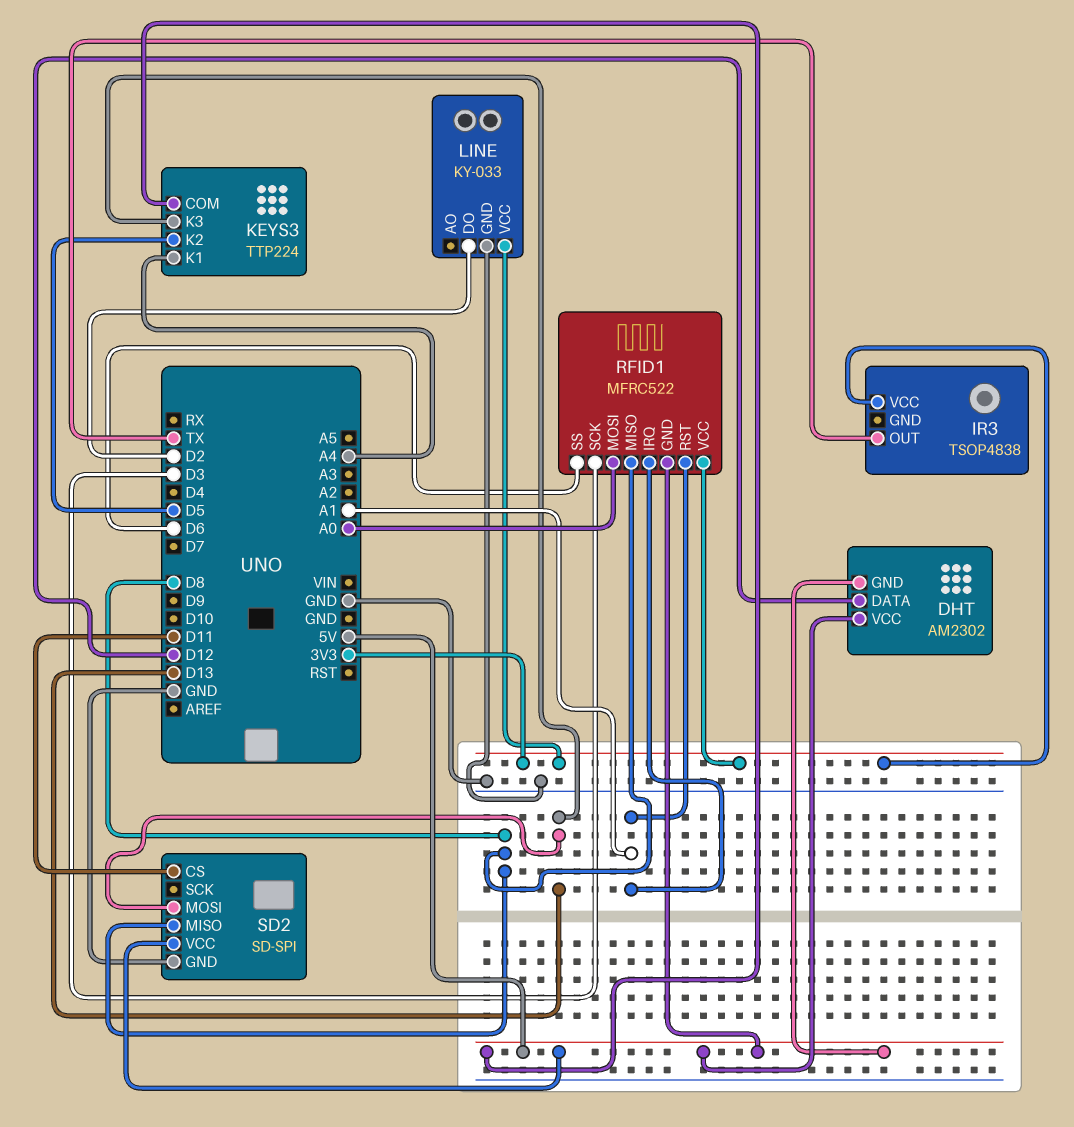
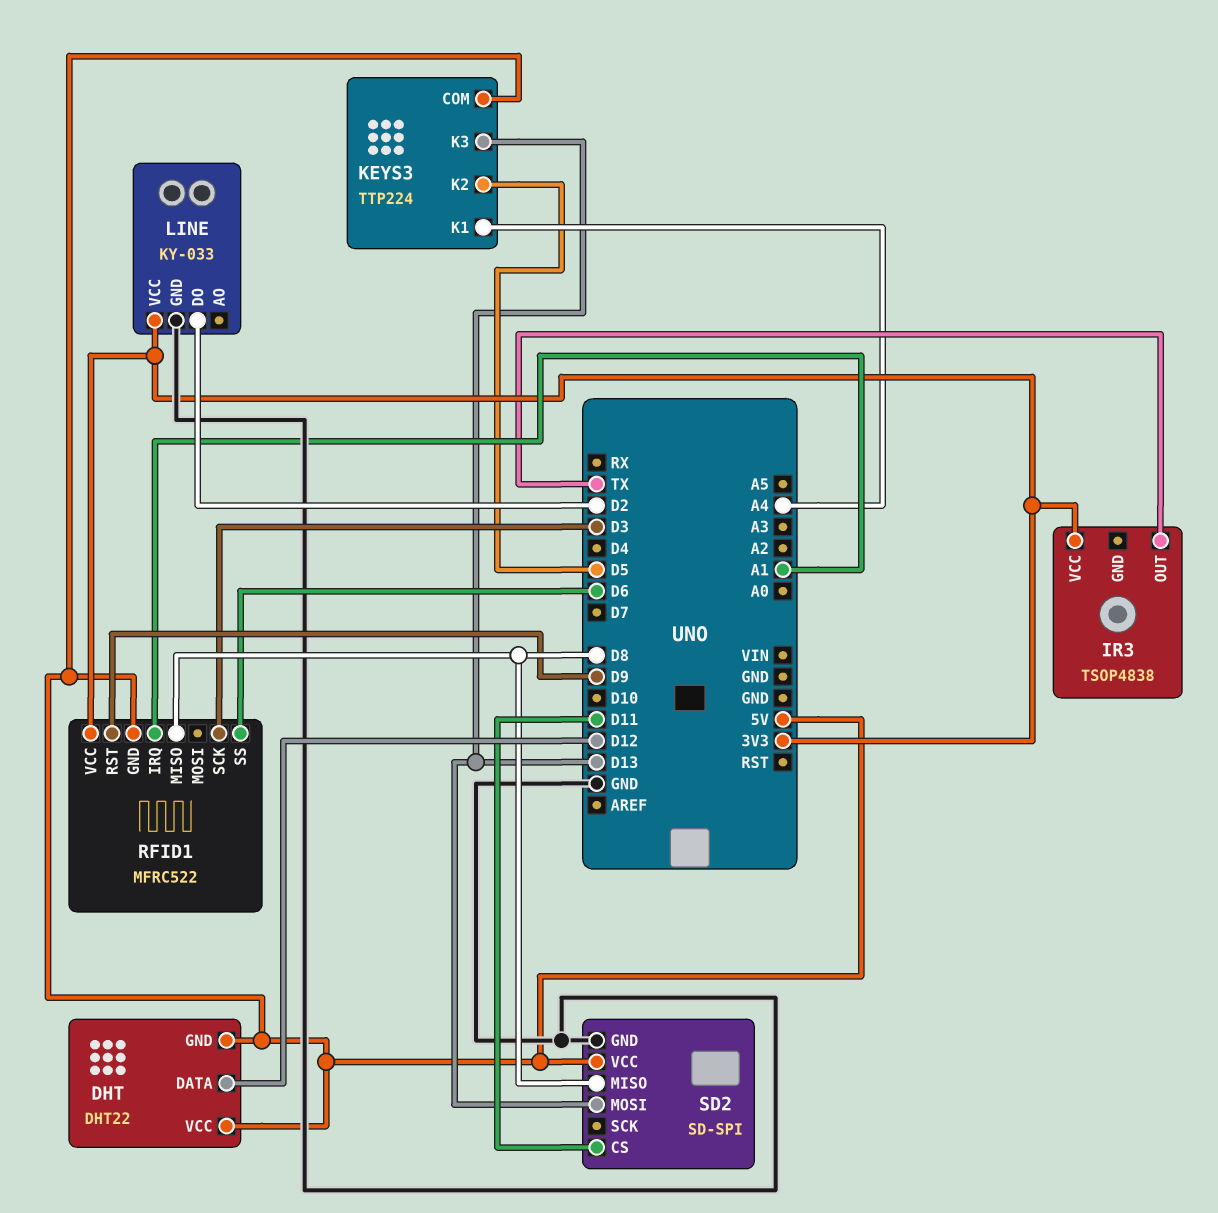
DHT: AM2302 -> DHT22
RFID1 pin MOSI: A0 -> none
RFID1 pin RST: A1 -> D9

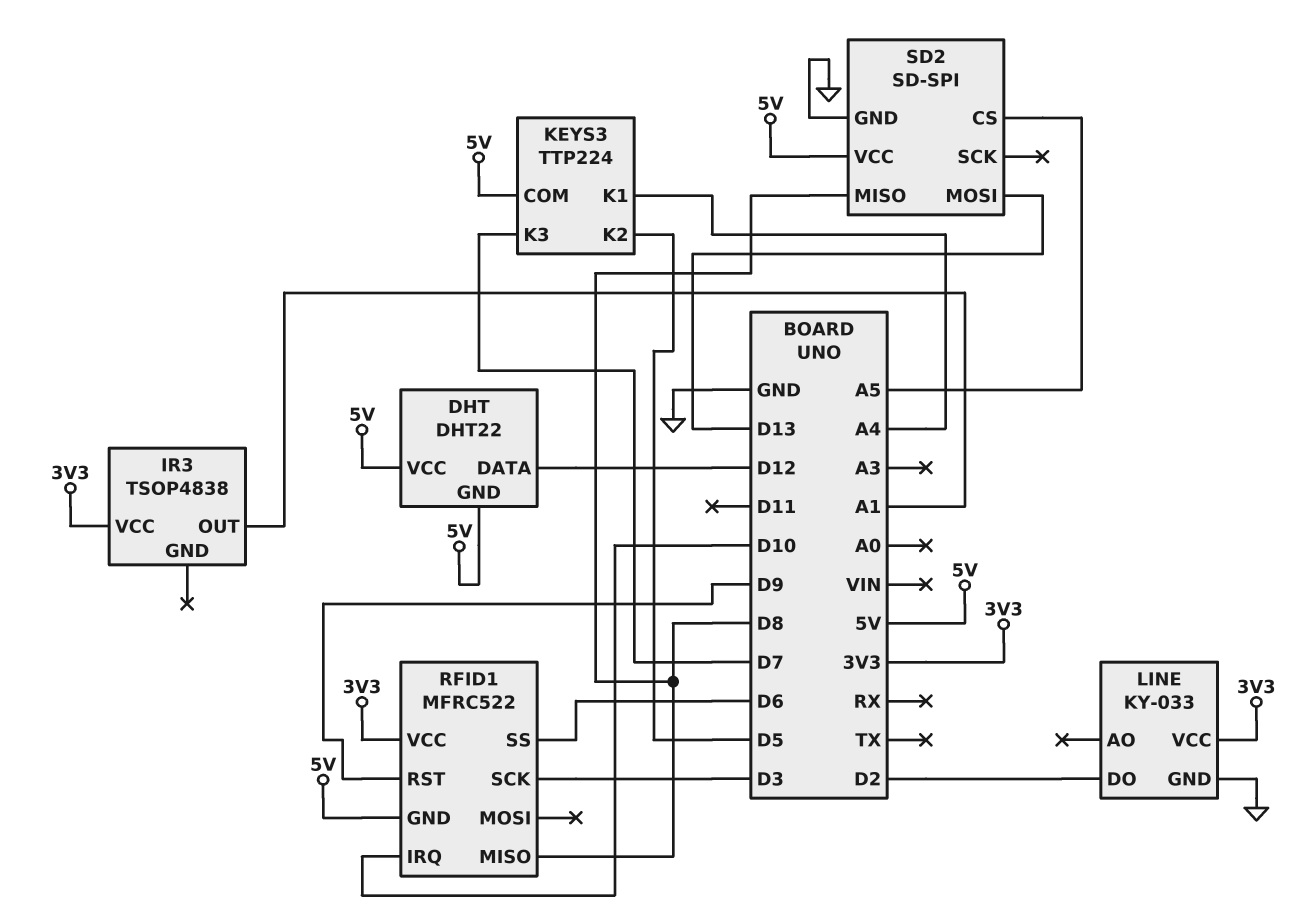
IR3 pin OUT: TX -> A1
KEYS3 pin K3: D13 -> D7
RFID1 pin IRQ: A1 -> D10
SD2 pin CS: D11 -> A5

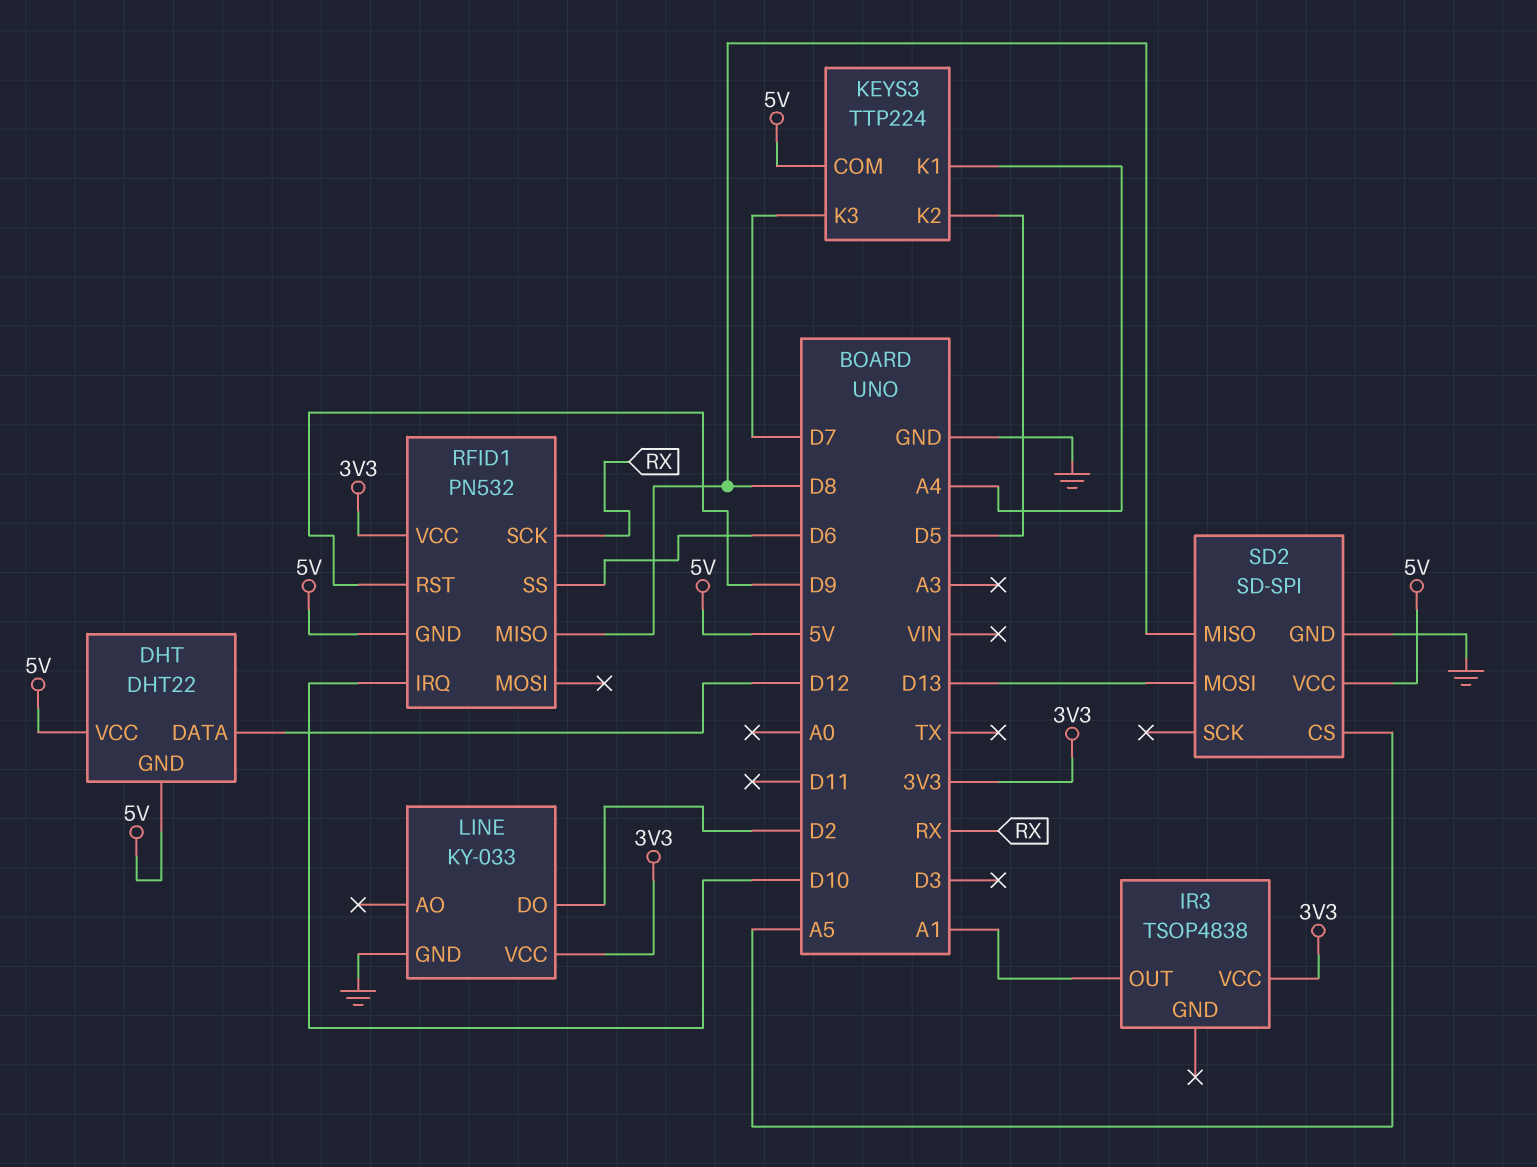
RFID1: MFRC522 -> PN532
RFID1 pin SCK: D3 -> RX

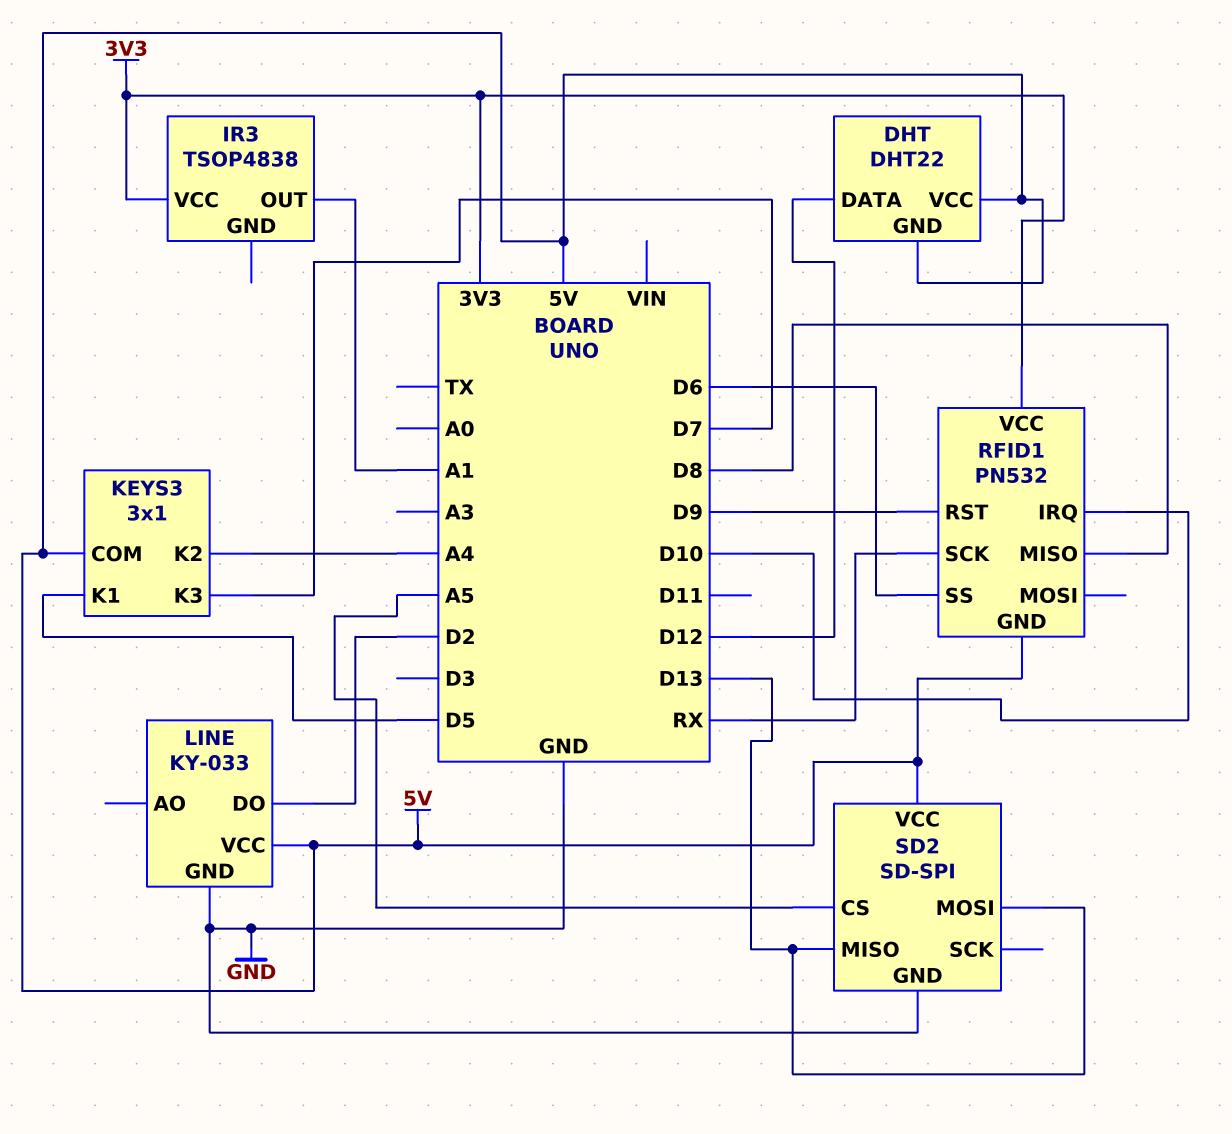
KEYS3: TTP224 -> 3x1
KEYS3 pin K1: A4 -> D5
KEYS3 pin K2: D5 -> A4
LINE pin VCC: 3V3 -> 5V
SD2 pin MISO: D8 -> D13

